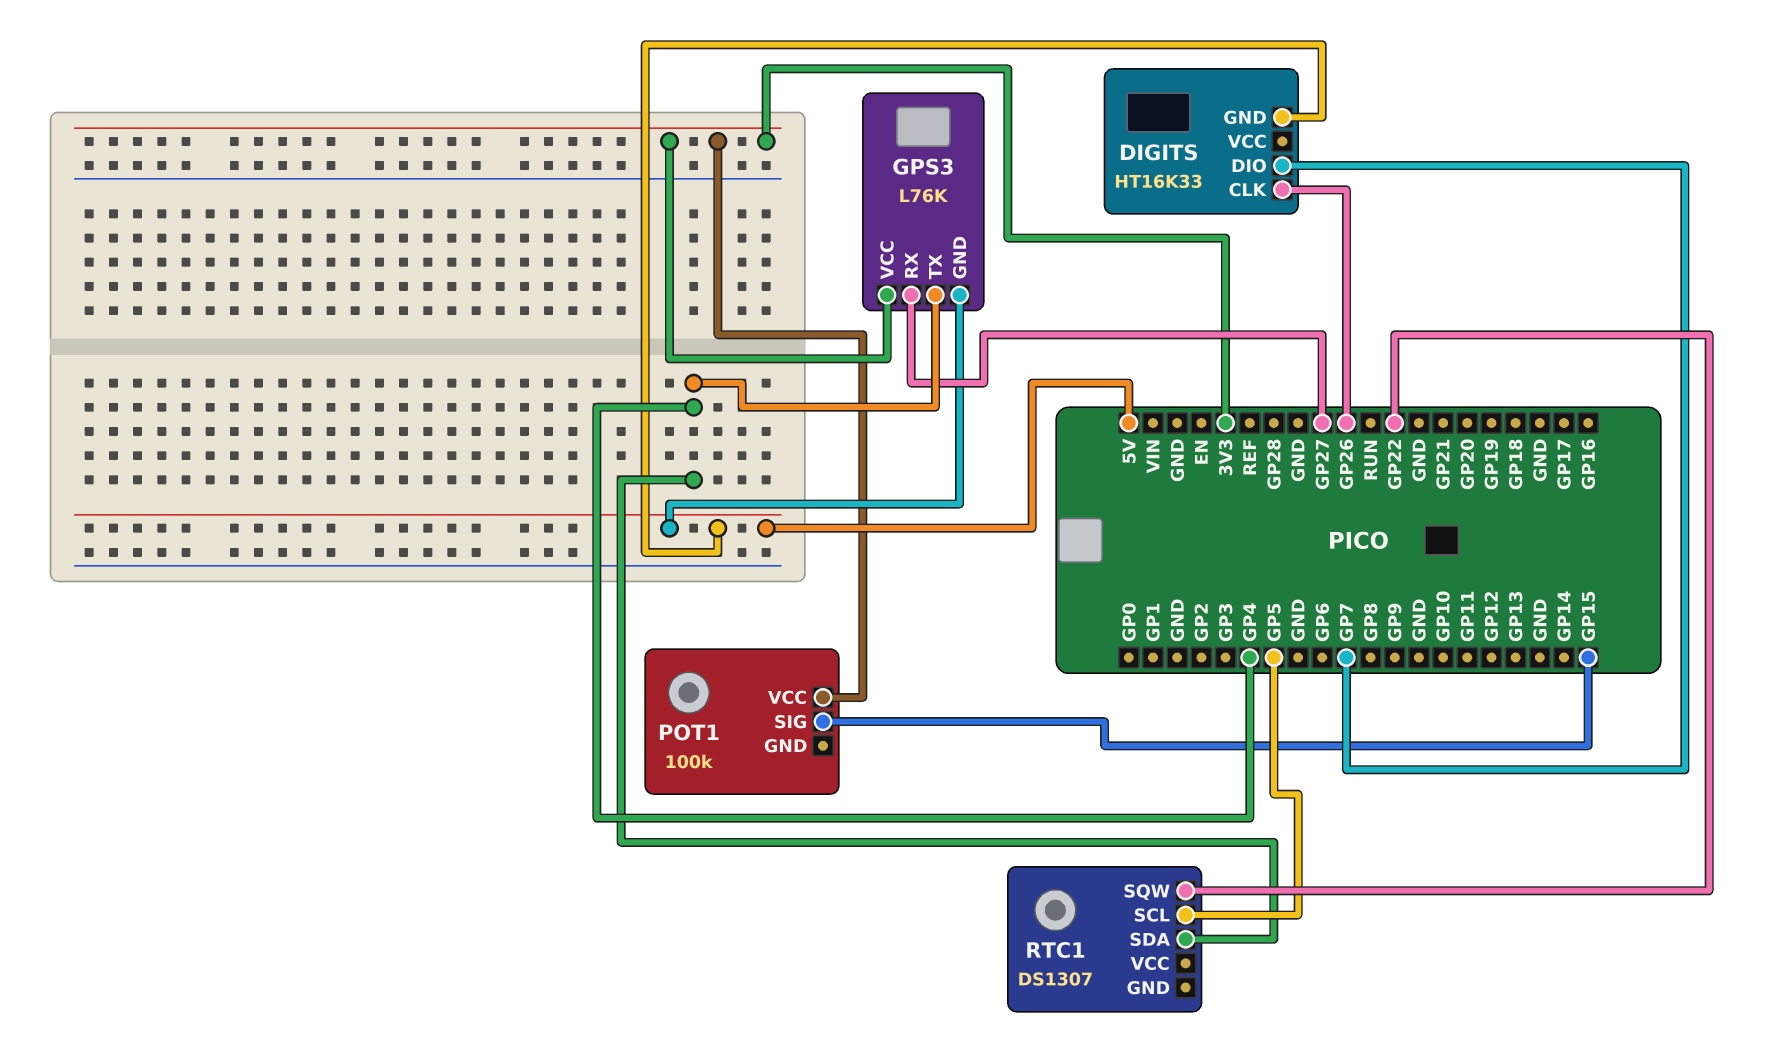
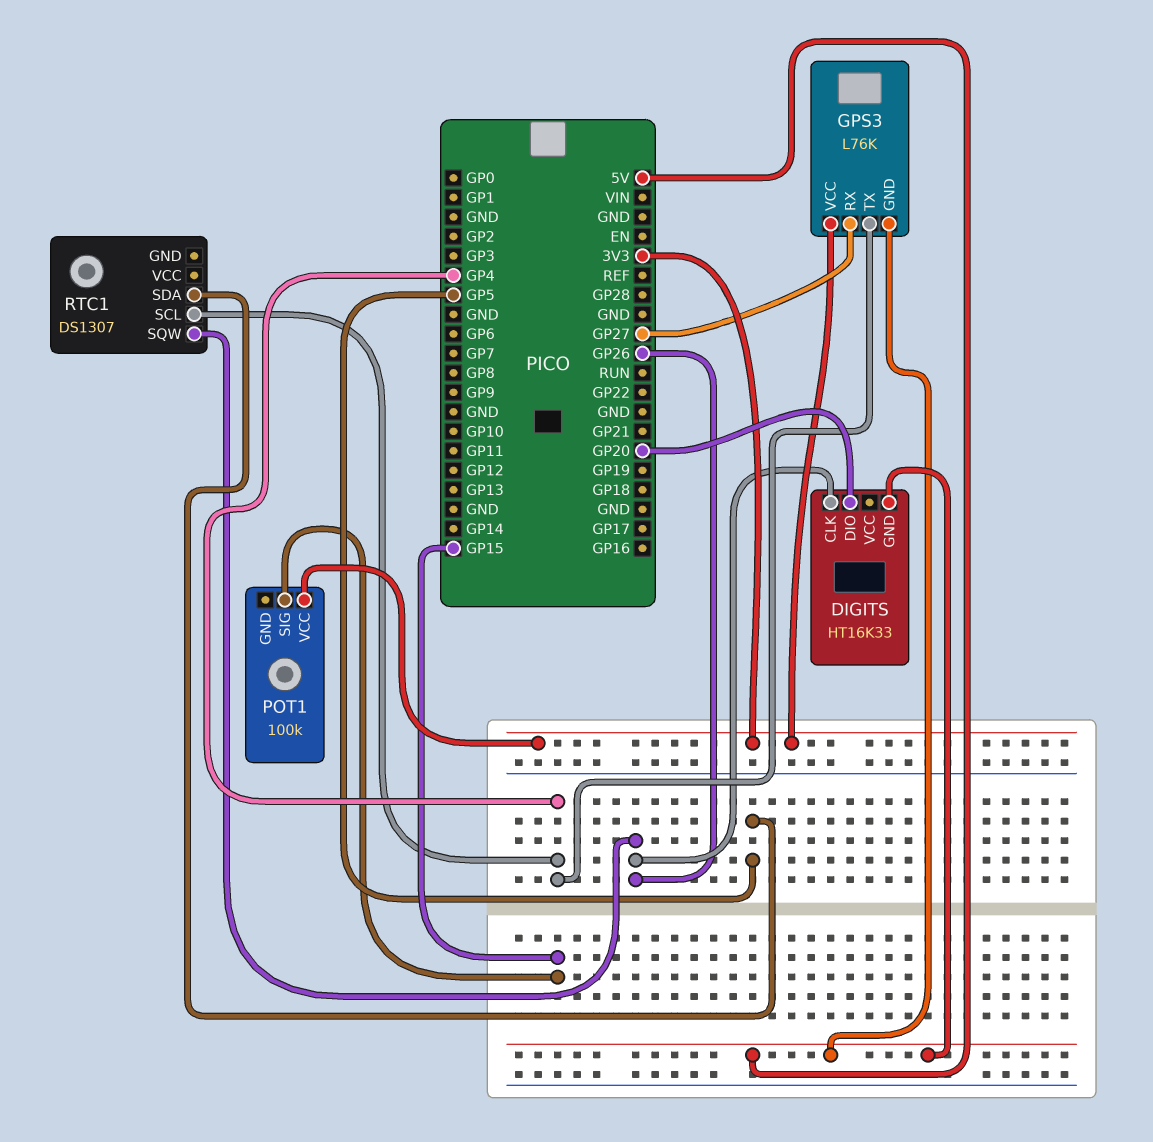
DIGITS pin DIO: GP7 -> GP20
RTC1 pin SCL: GP5 -> GP4
RTC1 pin SDA: GP4 -> GP5
RTC1 pin SQW: GP22 -> GP26

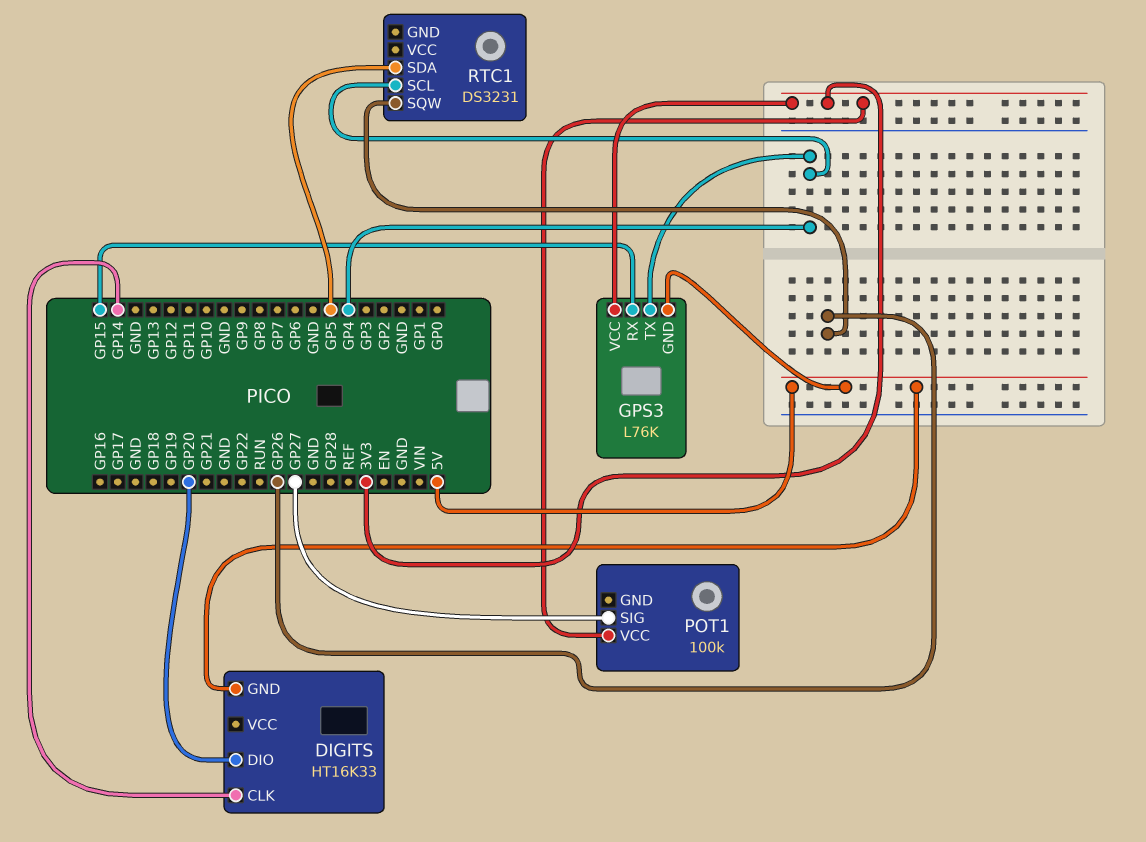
DIGITS pin CLK: GP26 -> GP14
GPS3 pin RX: GP27 -> GP15
POT1 pin SIG: GP15 -> GP27
RTC1: DS1307 -> DS3231

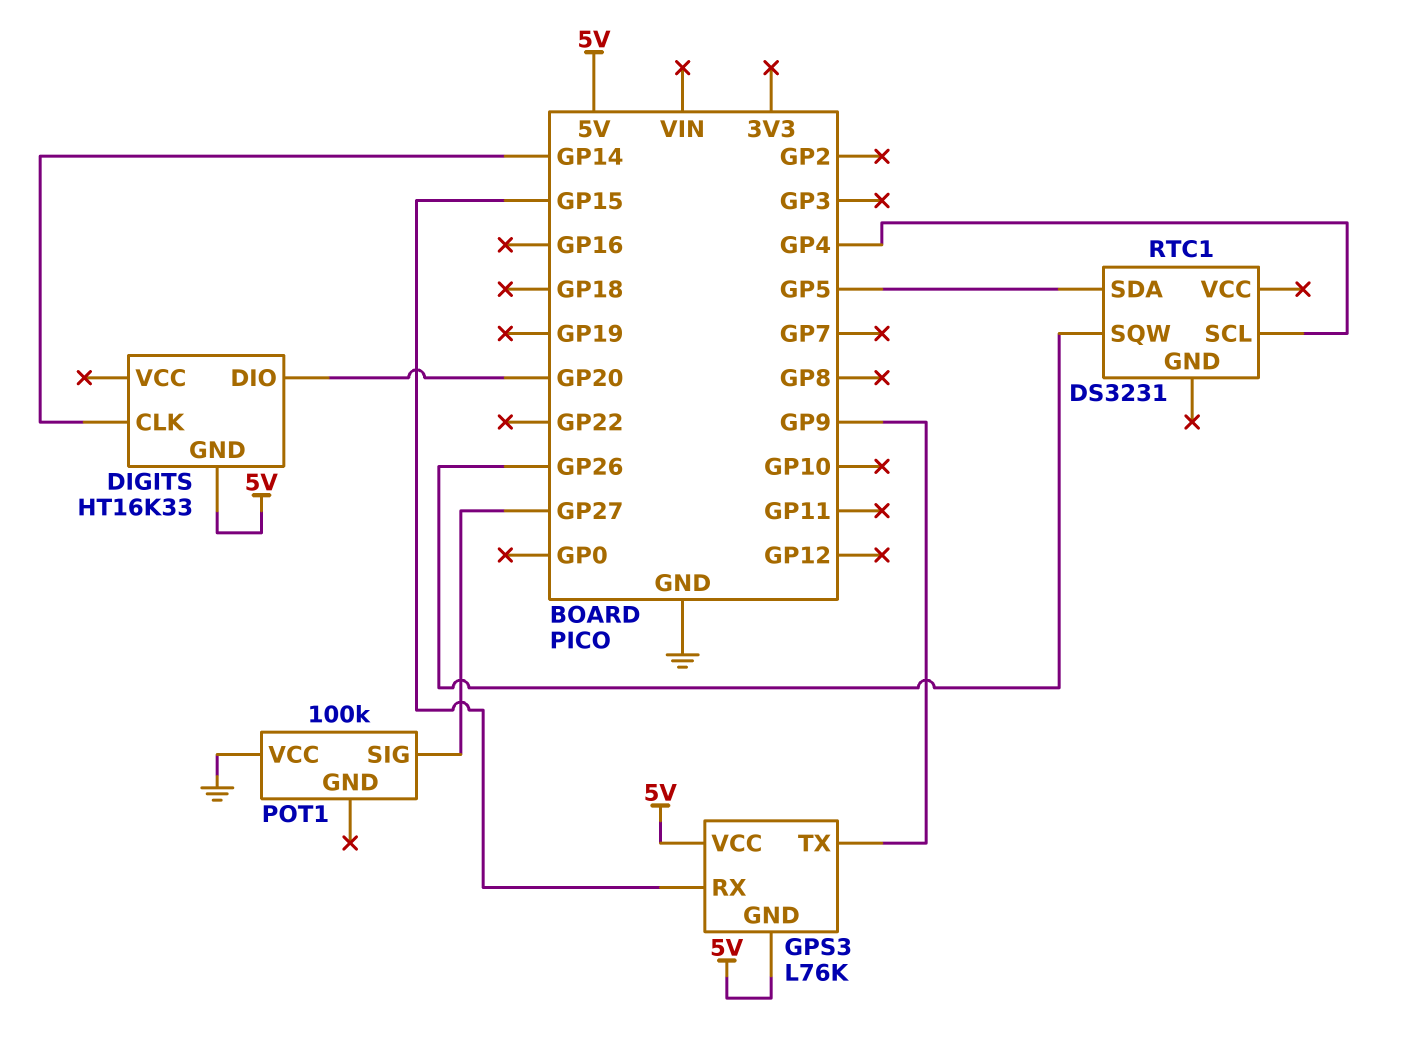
GPS3 pin TX: GP4 -> GP9
GPS3 pin VCC: 3V3 -> 5V
POT1 pin VCC: 3V3 -> GND

